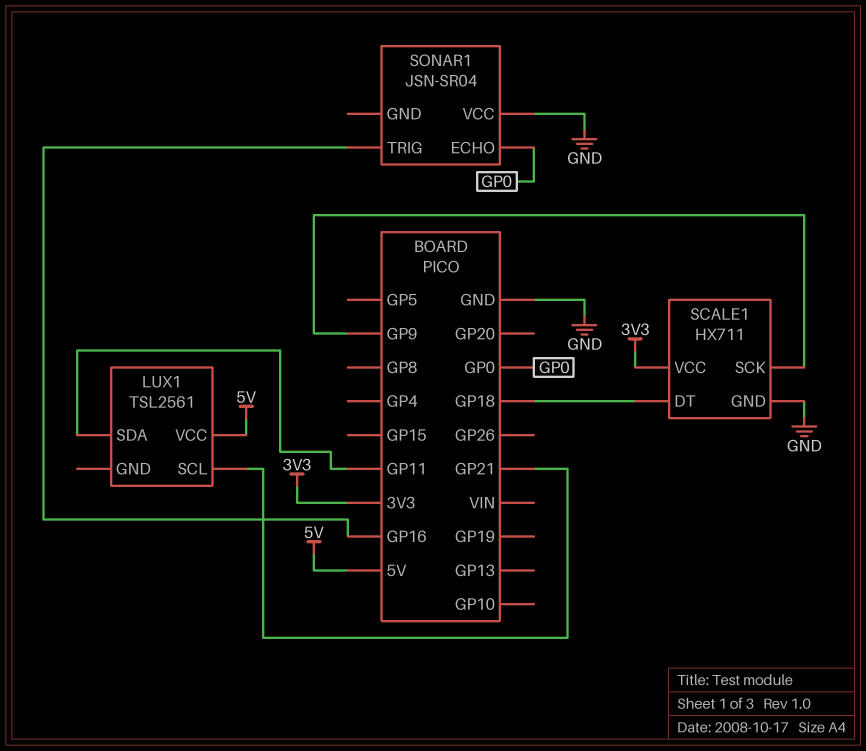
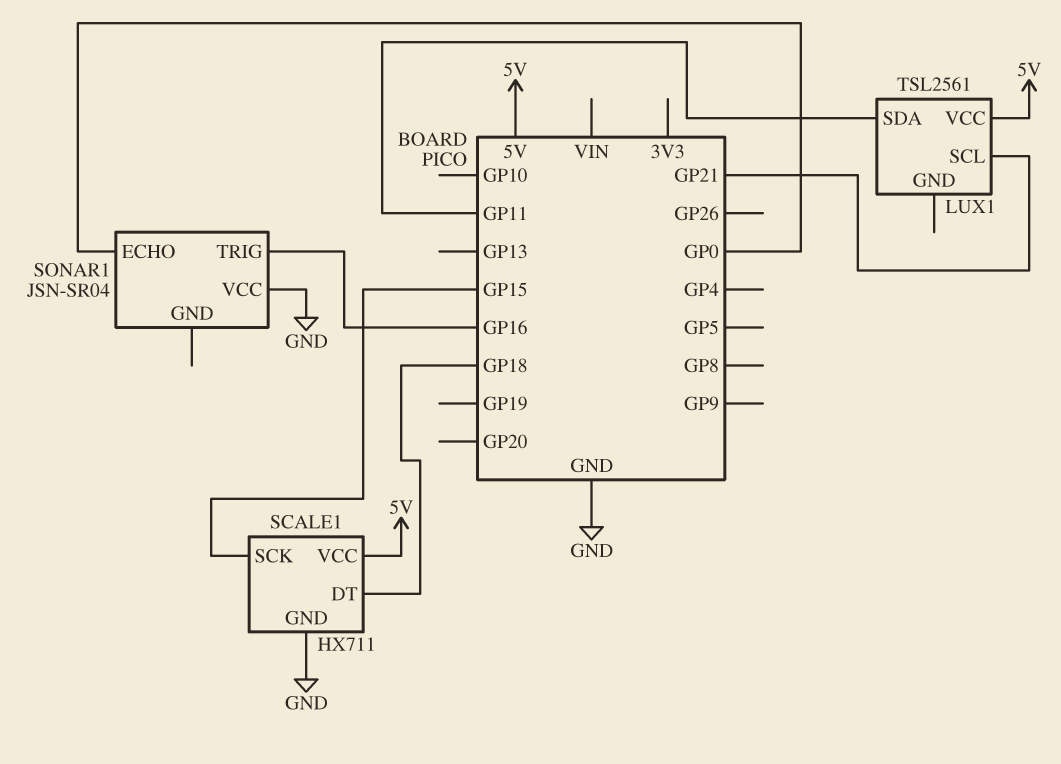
SCALE1 pin SCK: GP9 -> GP15
SCALE1 pin VCC: 3V3 -> 5V

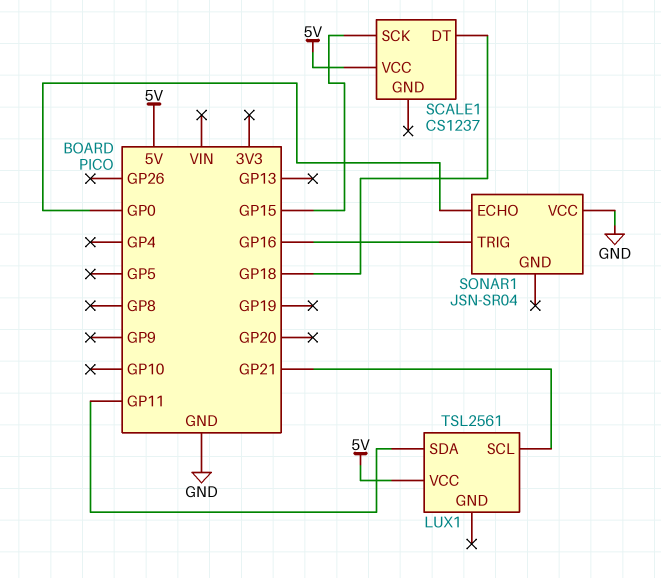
SCALE1: HX711 -> CS1237
SCALE1 pin GND: GND -> none

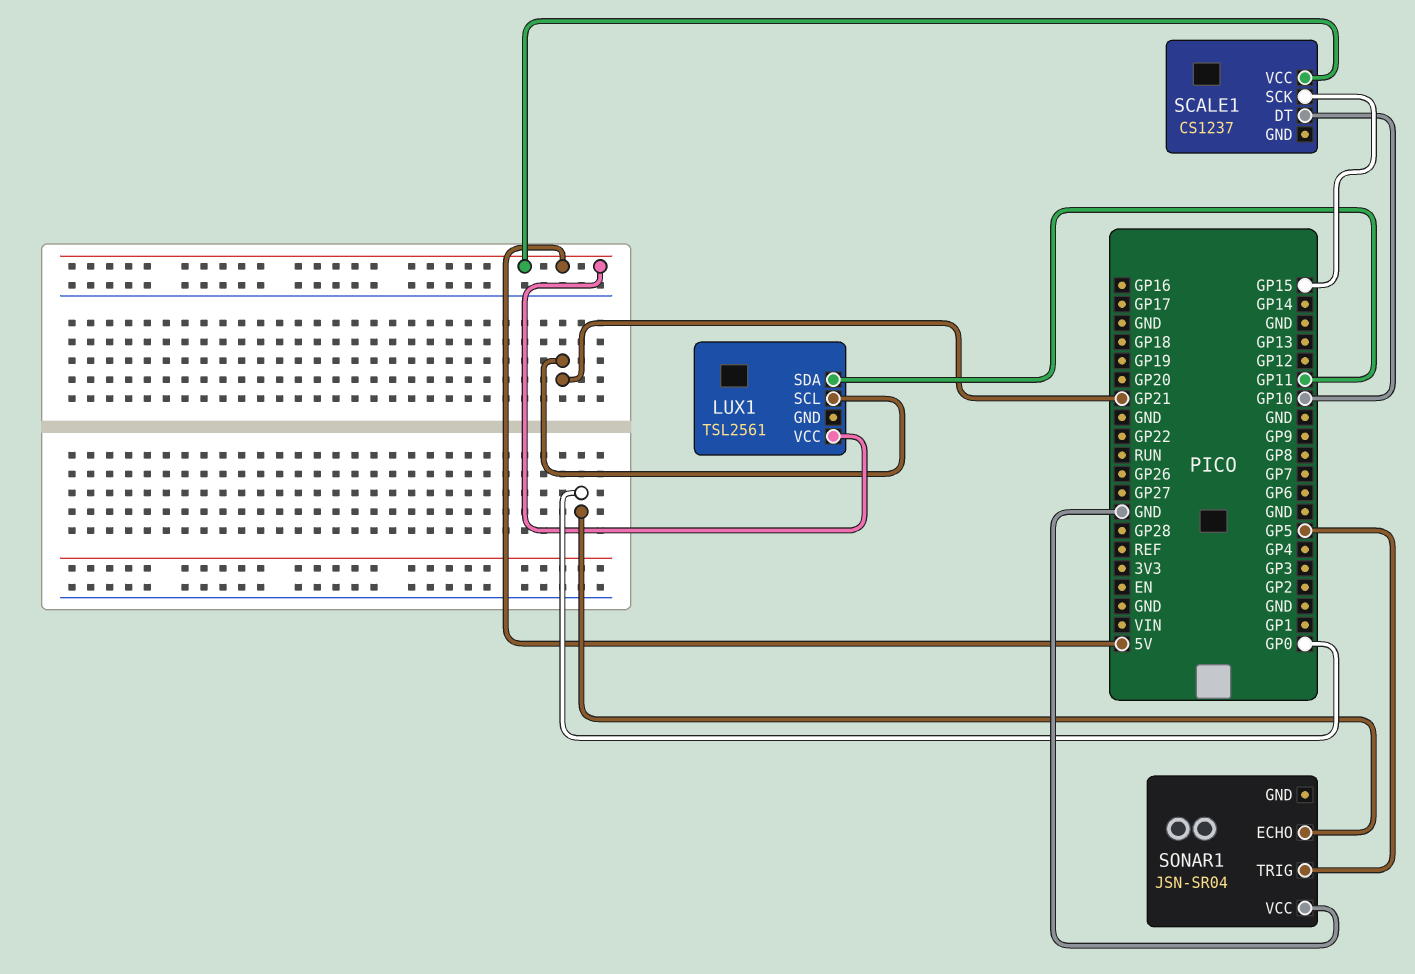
SCALE1 pin DT: GP18 -> GP10
SONAR1 pin TRIG: GP16 -> GP5

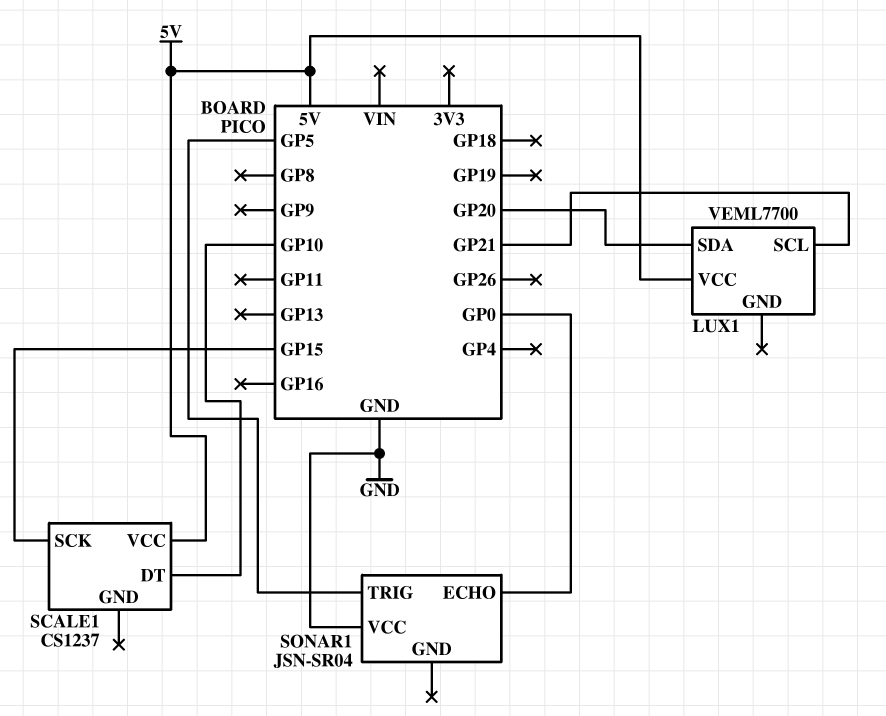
LUX1: TSL2561 -> VEML7700
LUX1 pin SDA: GP11 -> GP20

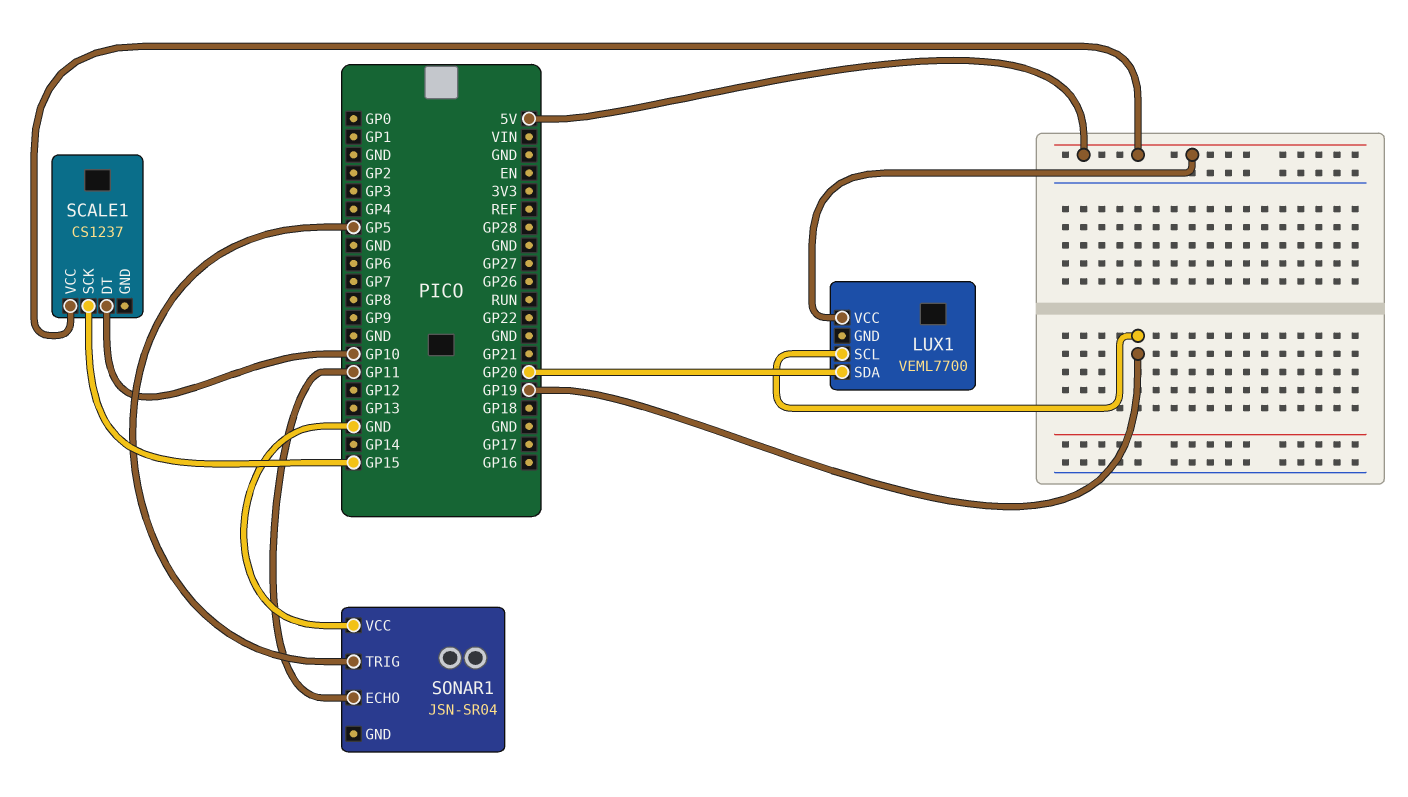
LUX1 pin SCL: GP21 -> GP19
SONAR1 pin ECHO: GP0 -> GP11

